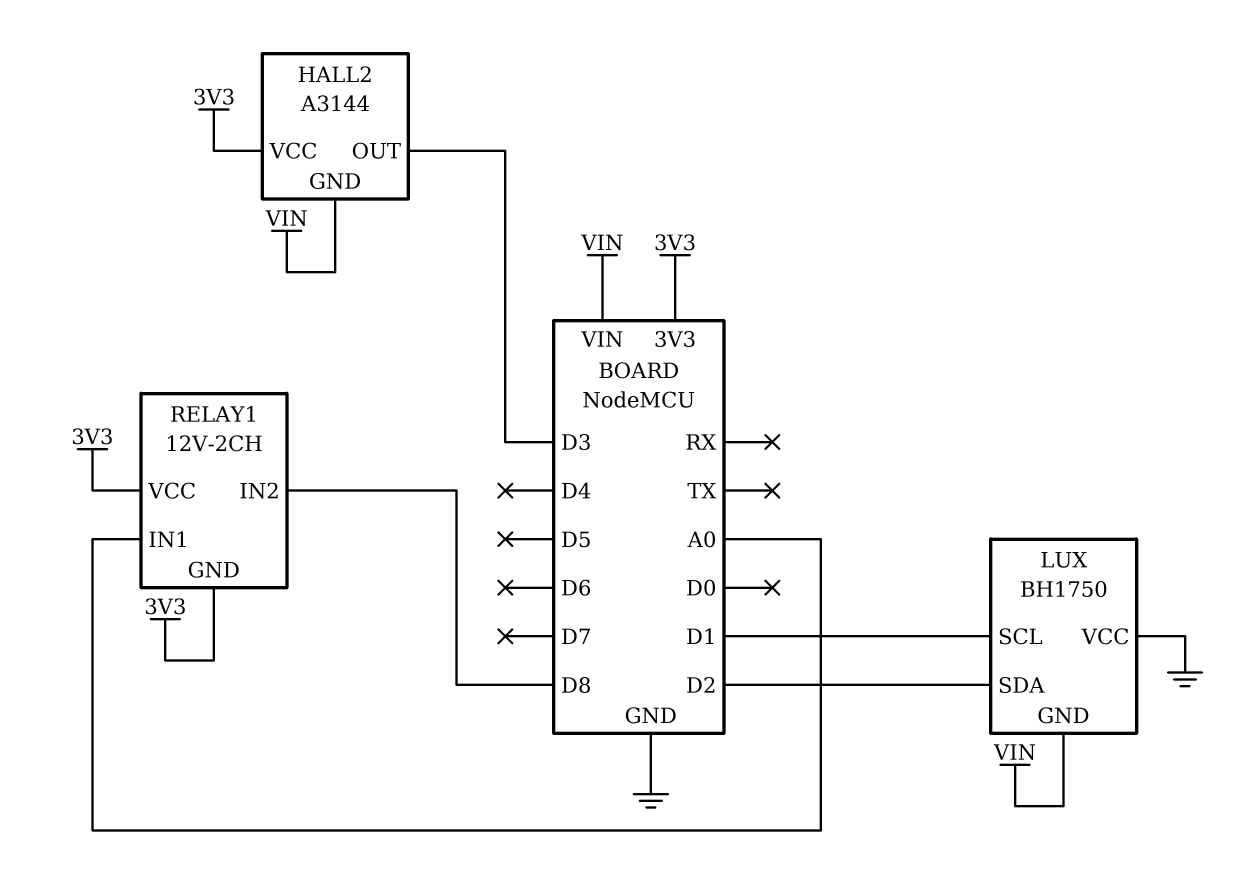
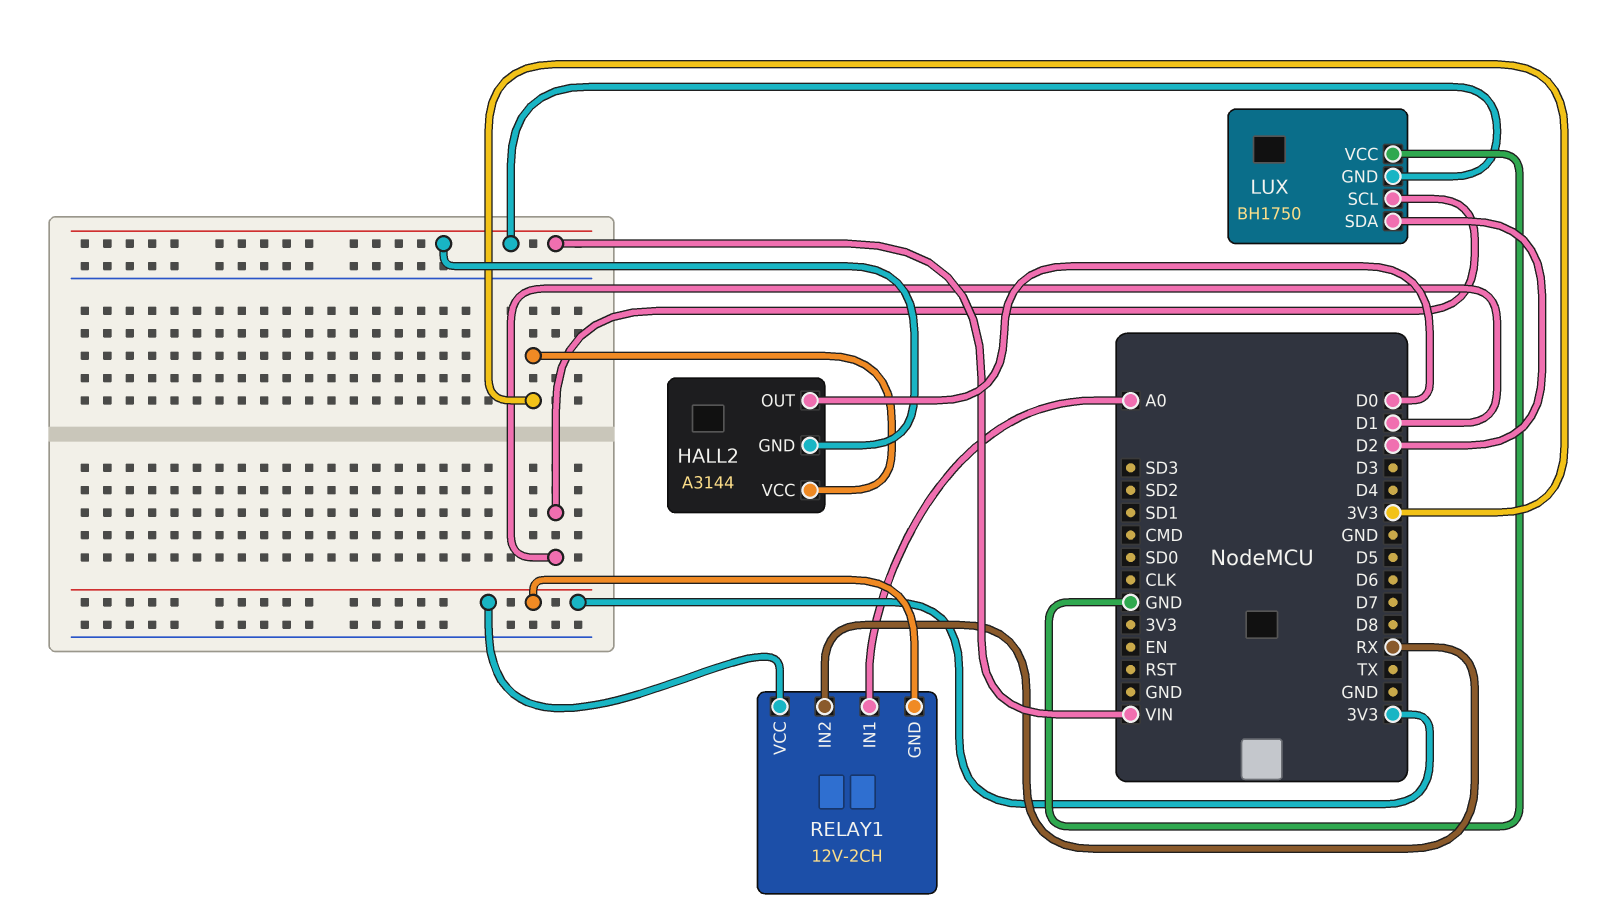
HALL2 pin OUT: D3 -> D0
RELAY1 pin IN2: D8 -> RX

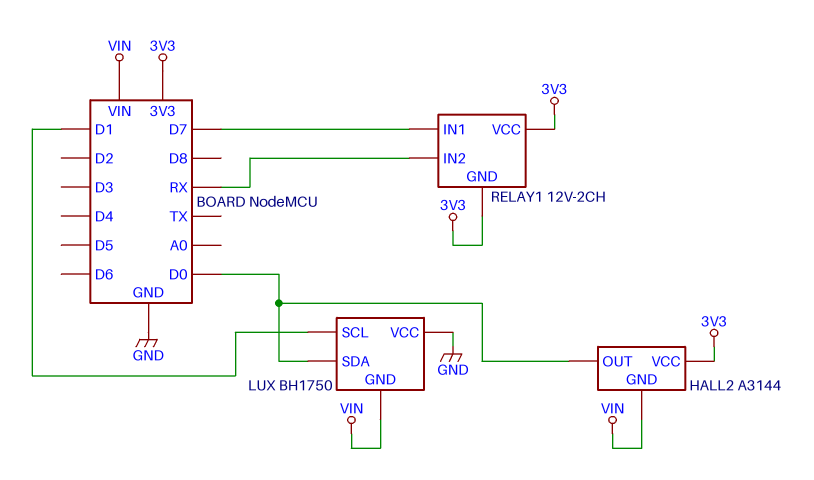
LUX pin SDA: D2 -> D0
RELAY1 pin IN1: A0 -> D7

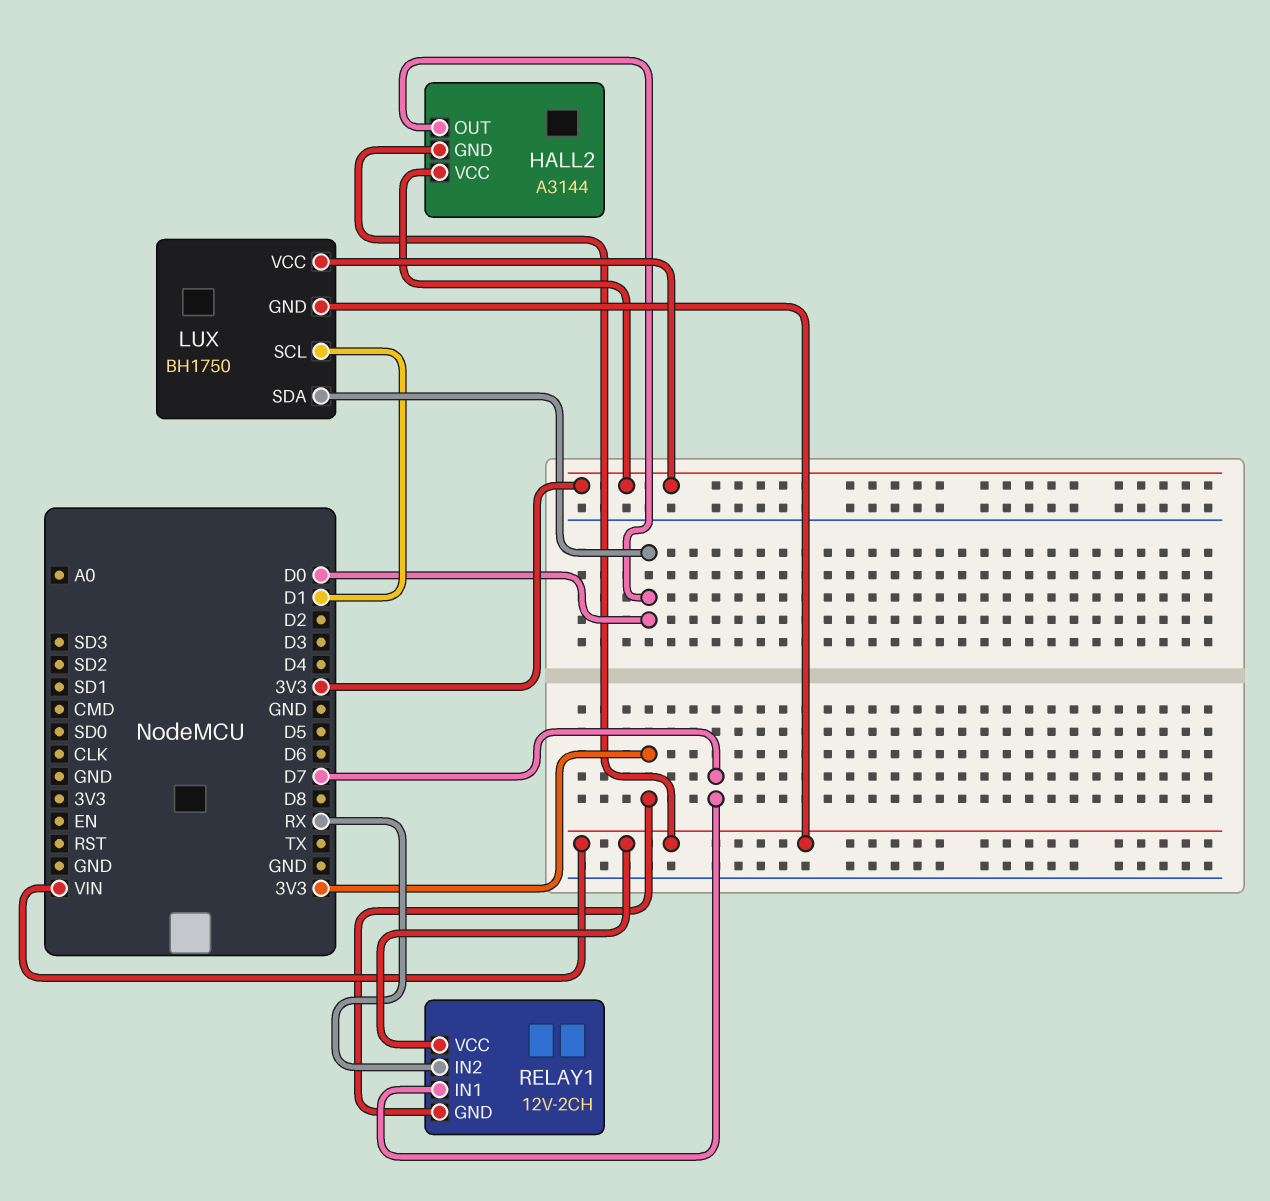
LUX pin VCC: GND -> 3V3
RELAY1 pin VCC: 3V3 -> VIN

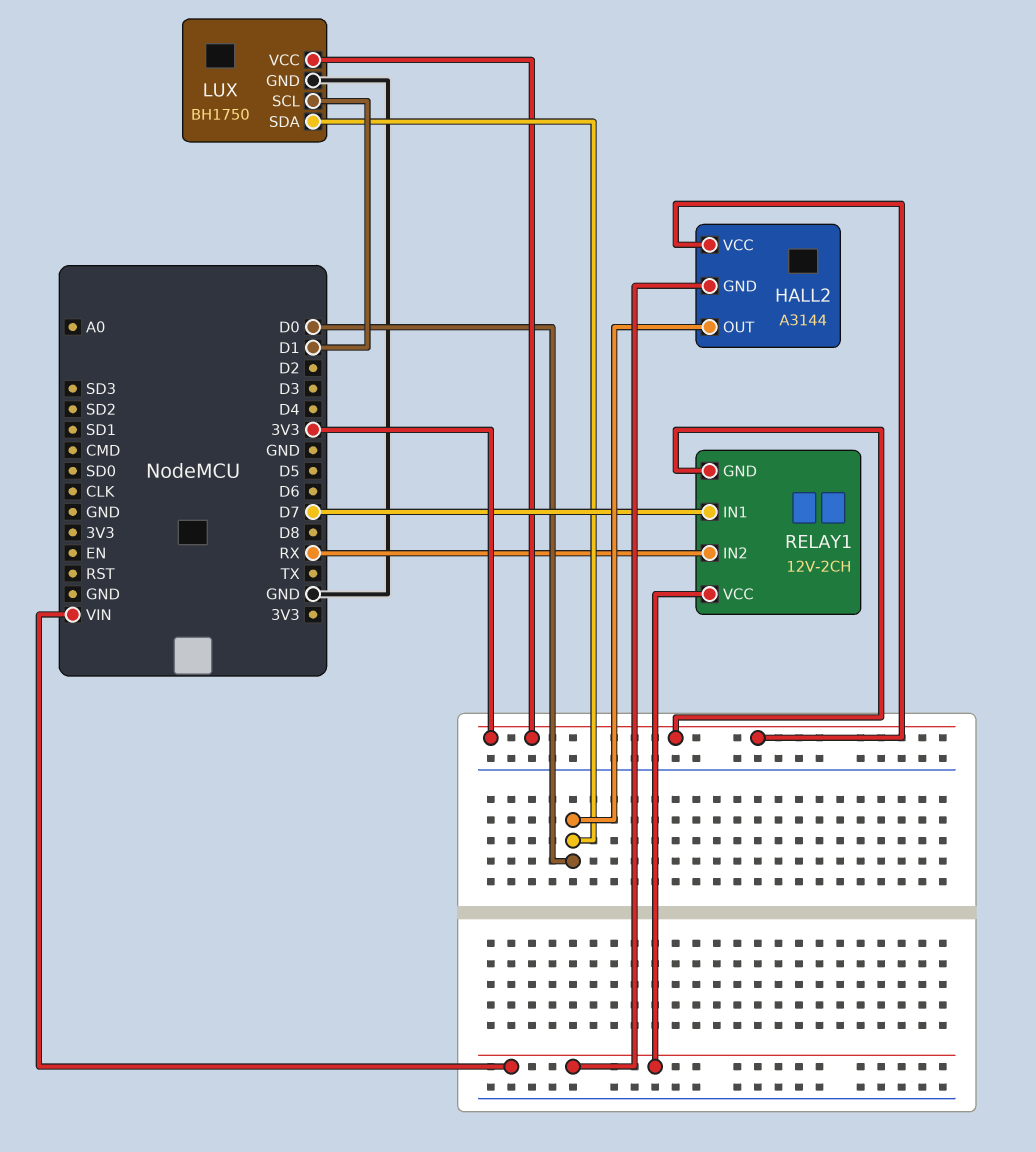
LUX pin GND: VIN -> GND

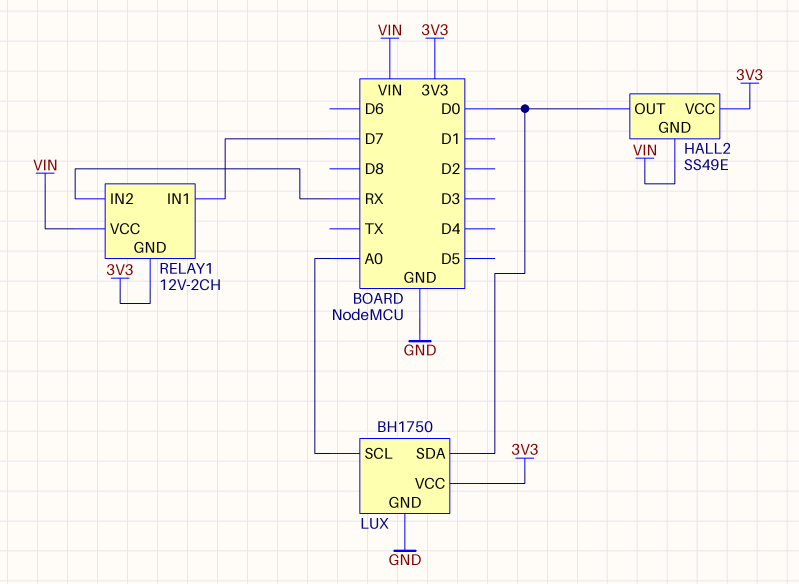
HALL2: A3144 -> SS49E
LUX pin SCL: D1 -> A0

